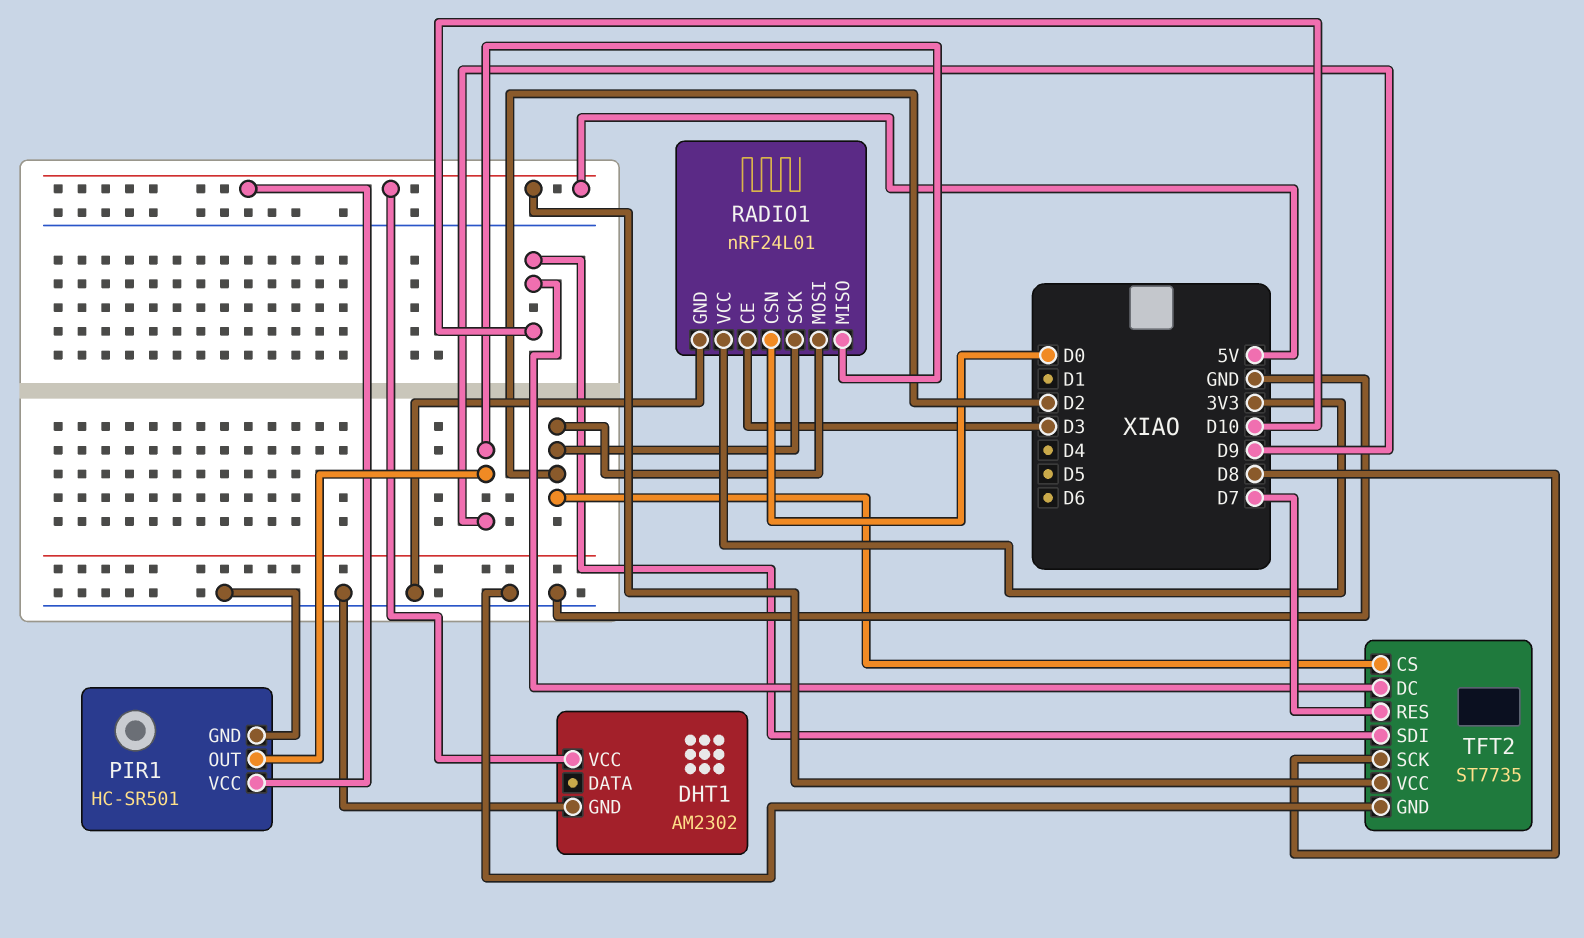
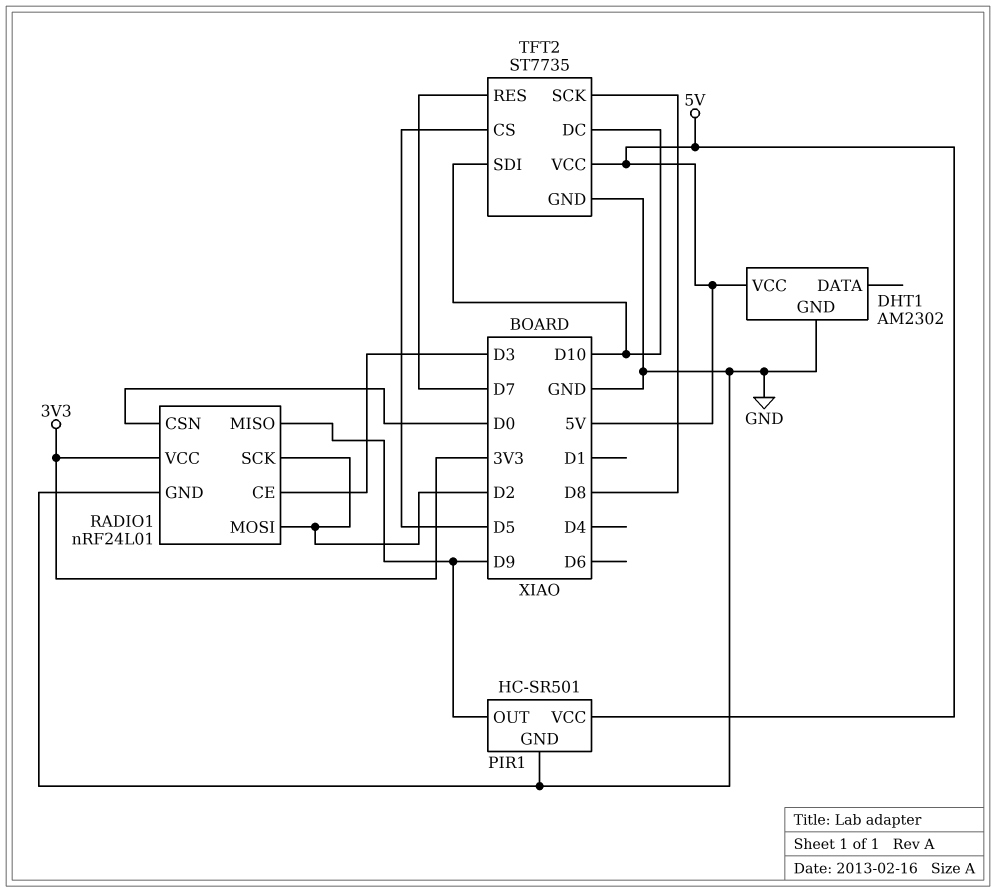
TFT2 pin CS: D2 -> D5

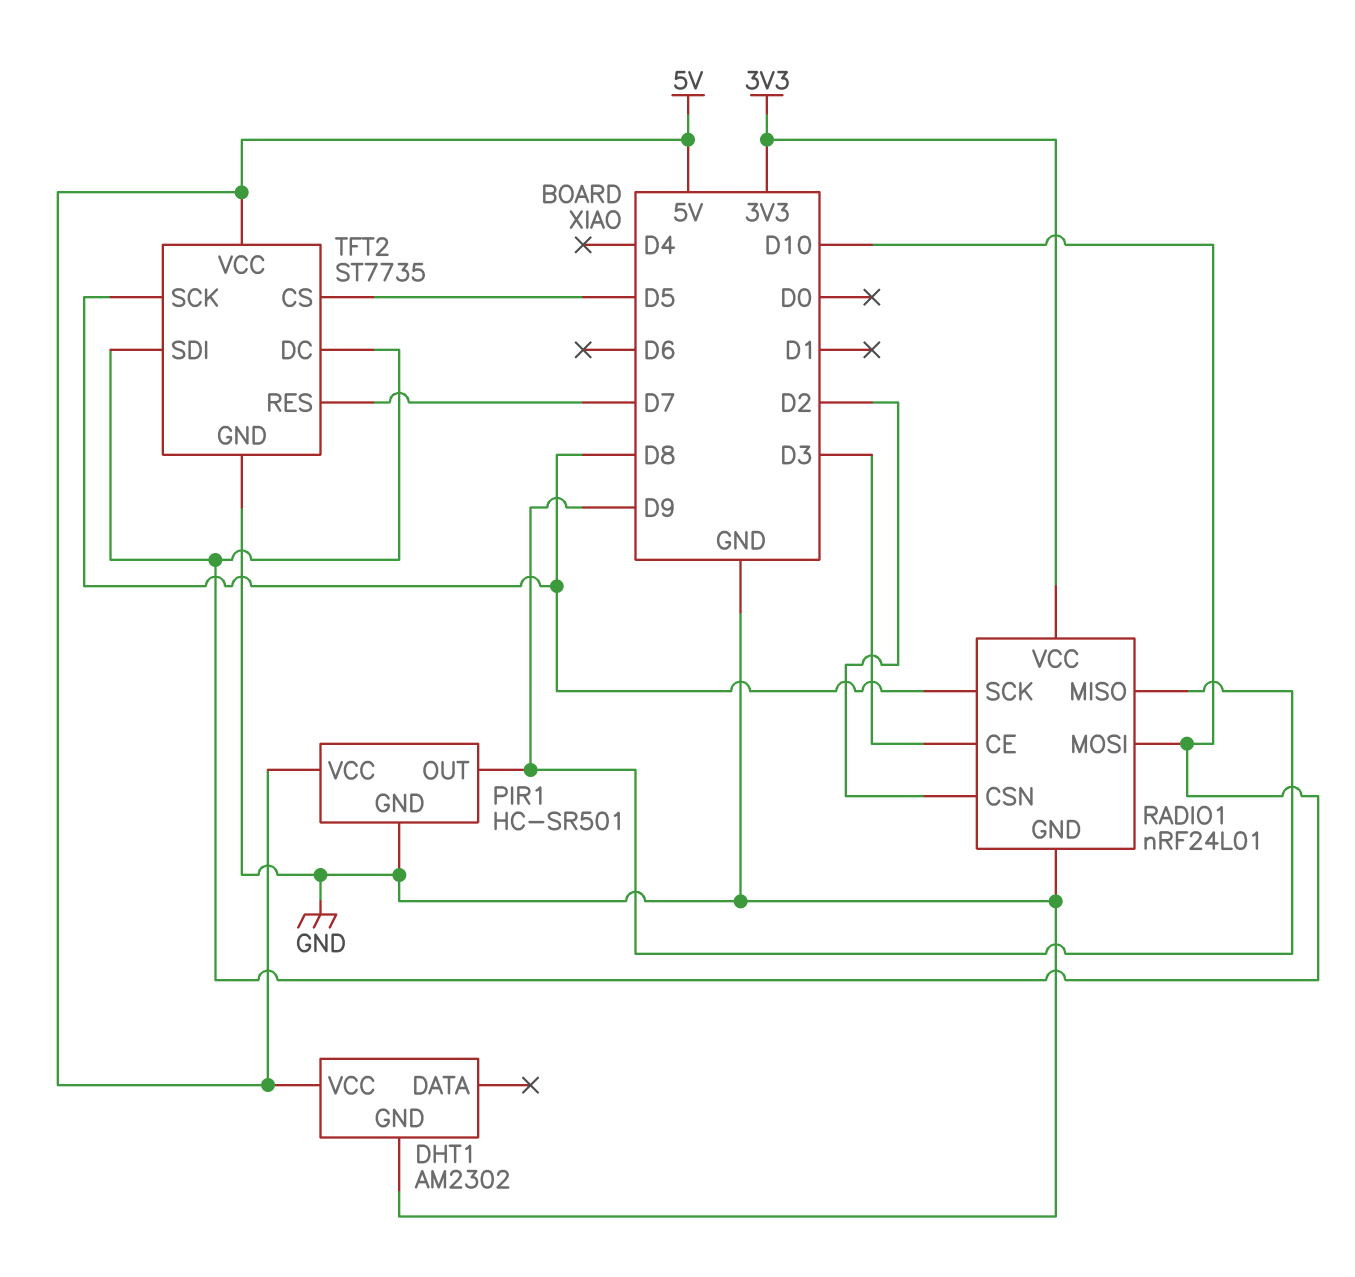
RADIO1 pin CSN: D0 -> D2
RADIO1 pin MOSI: D2 -> D10
RADIO1 pin SCK: D2 -> D8

